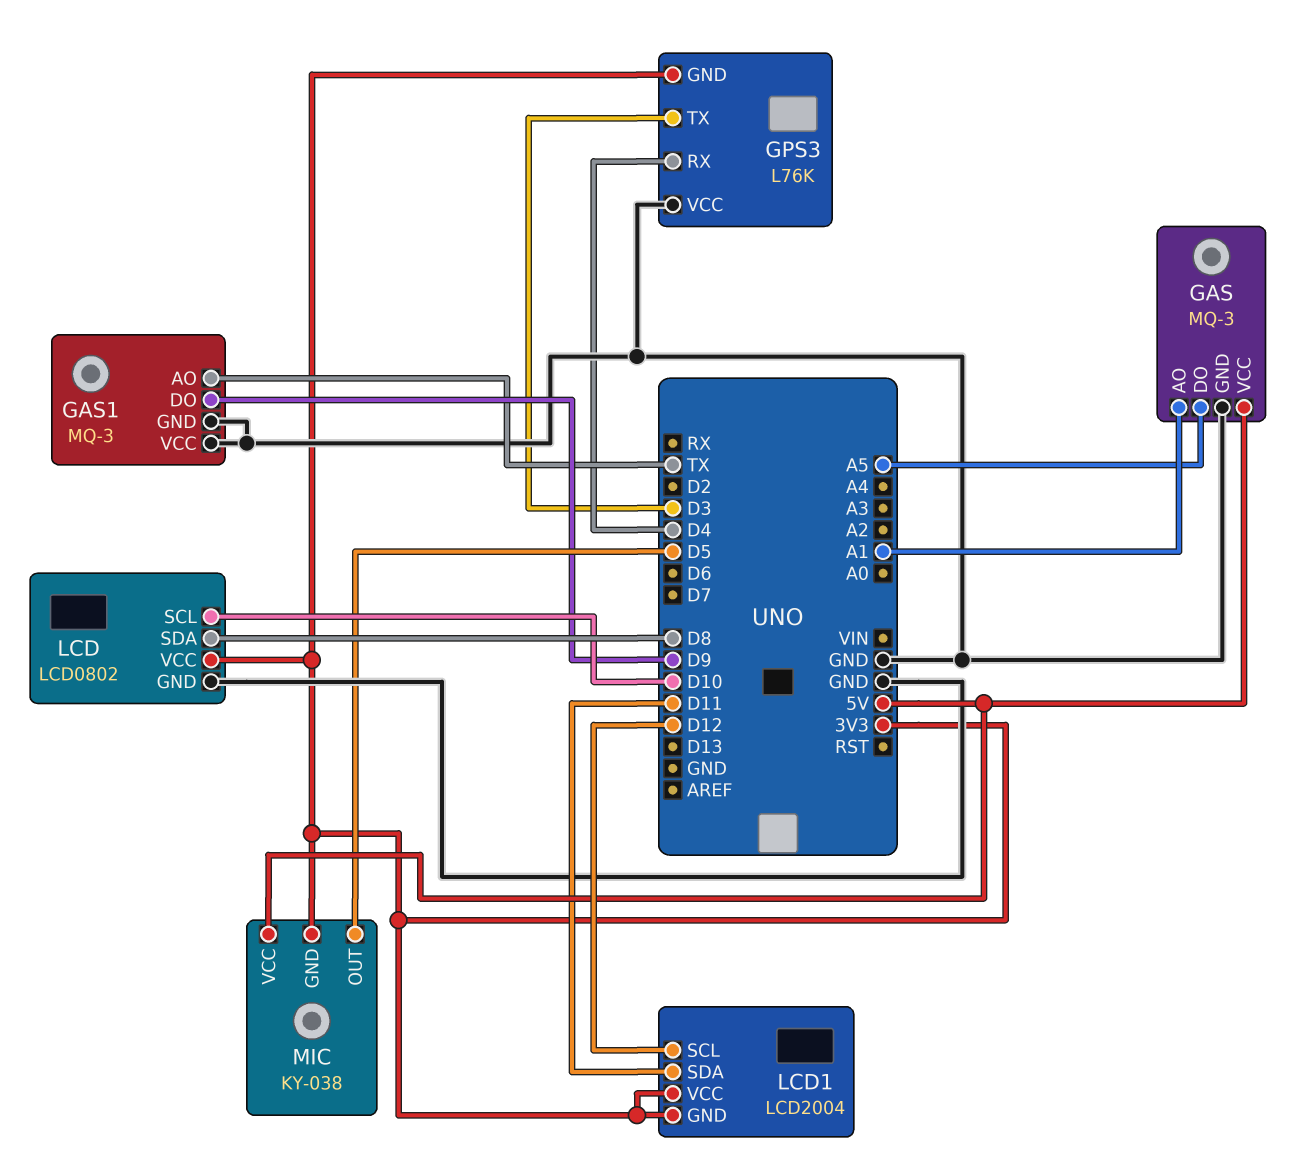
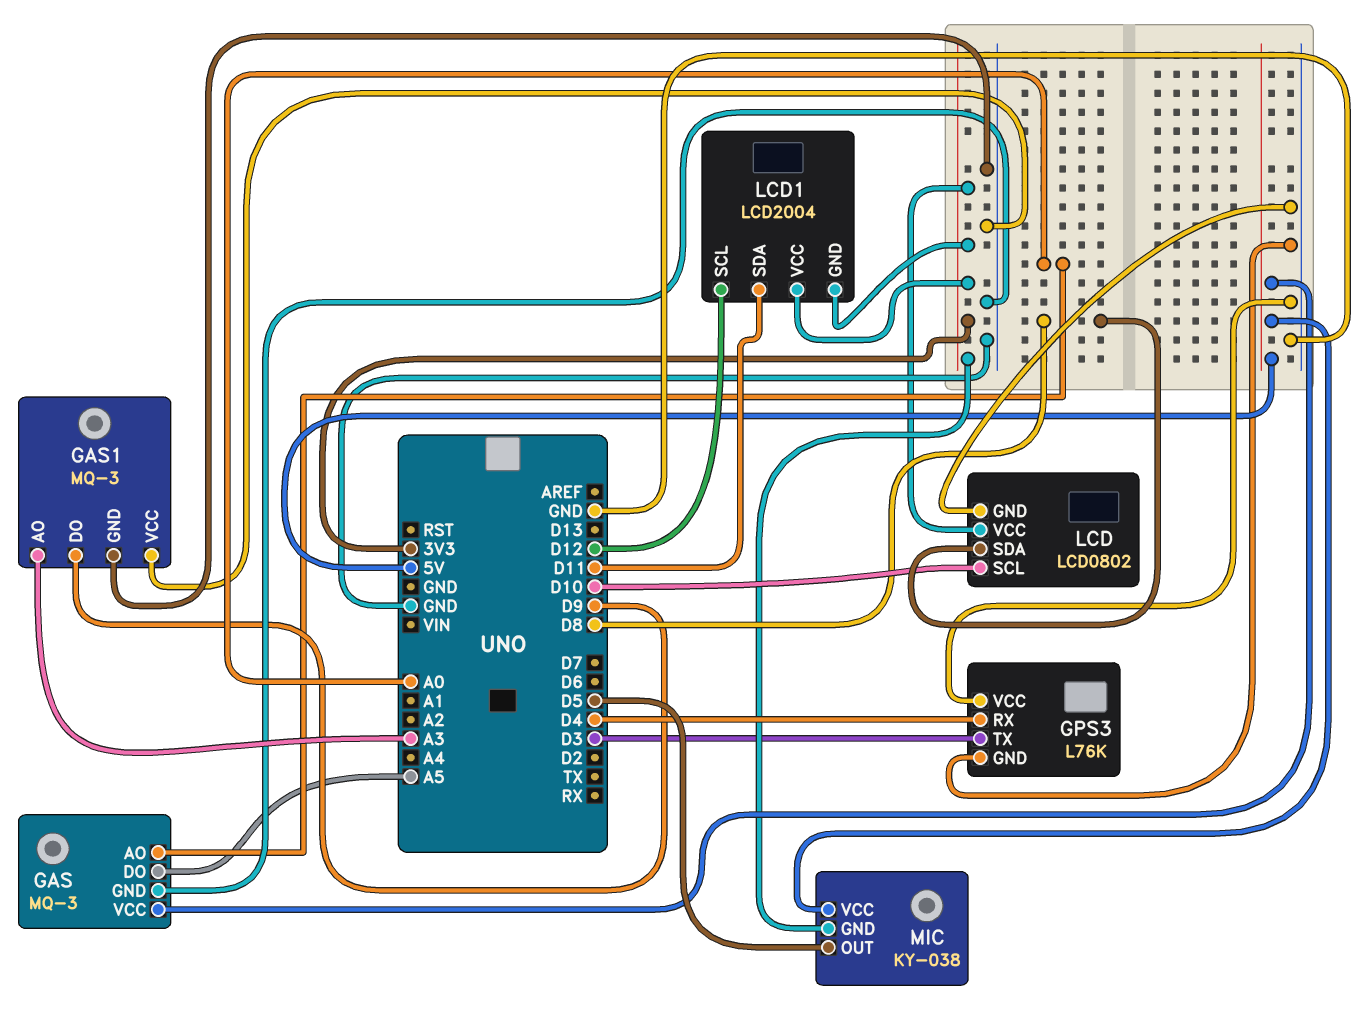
GAS pin AO: A1 -> A0
GAS1 pin AO: TX -> A3
GPS3 pin GND: 3V3 -> GND

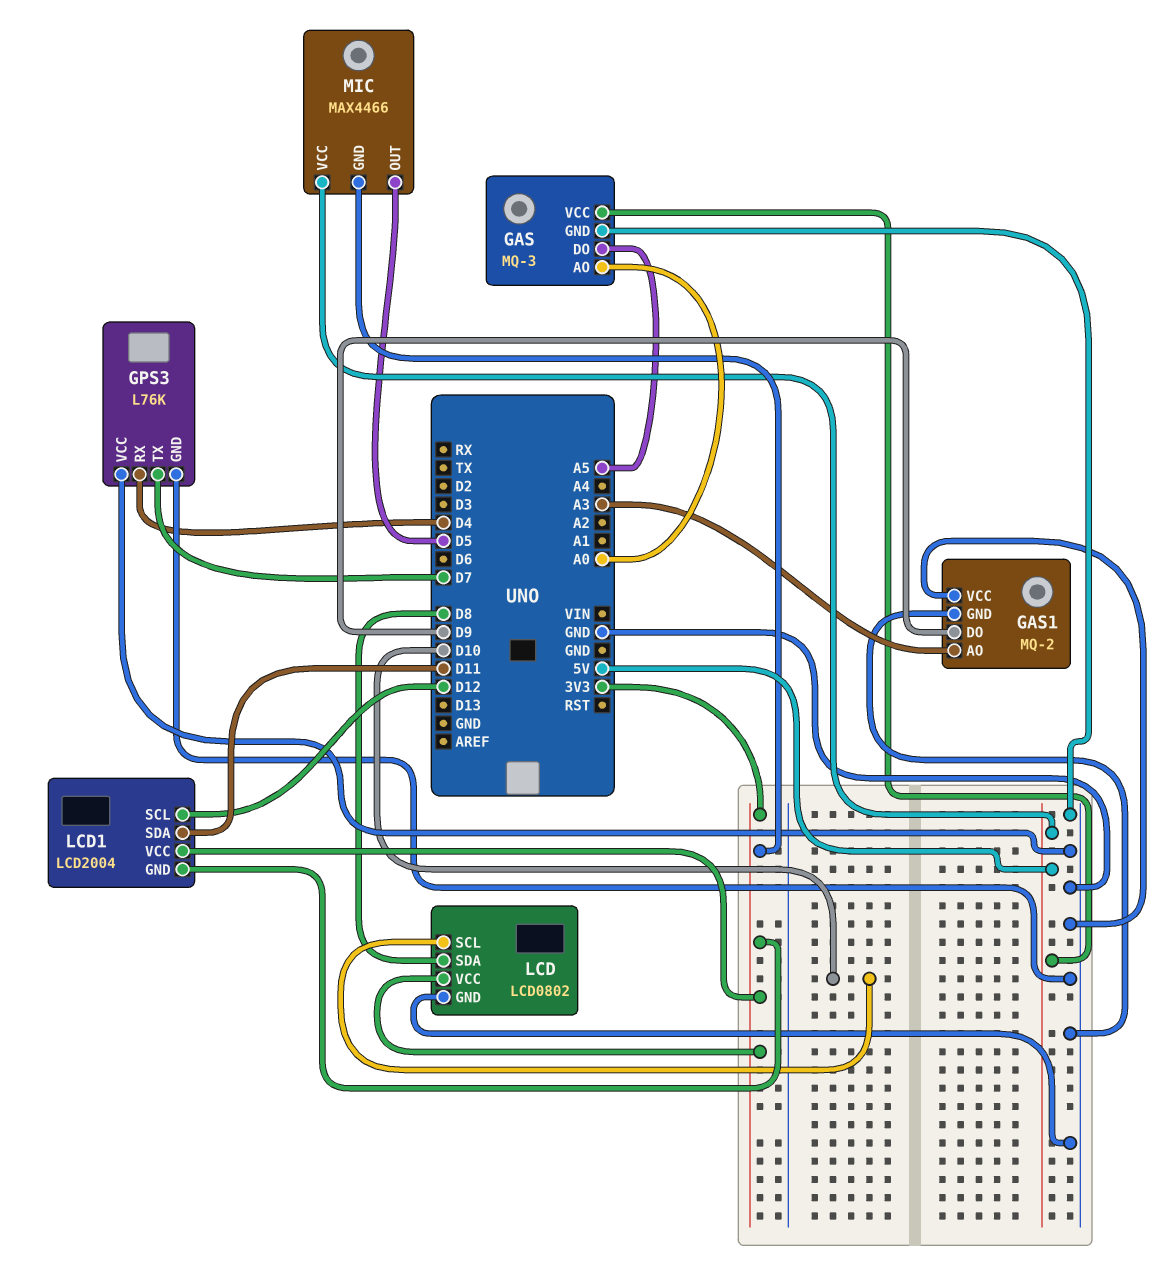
GAS1: MQ-3 -> MQ-2
GPS3 pin TX: D3 -> D7
MIC: KY-038 -> MAX4466

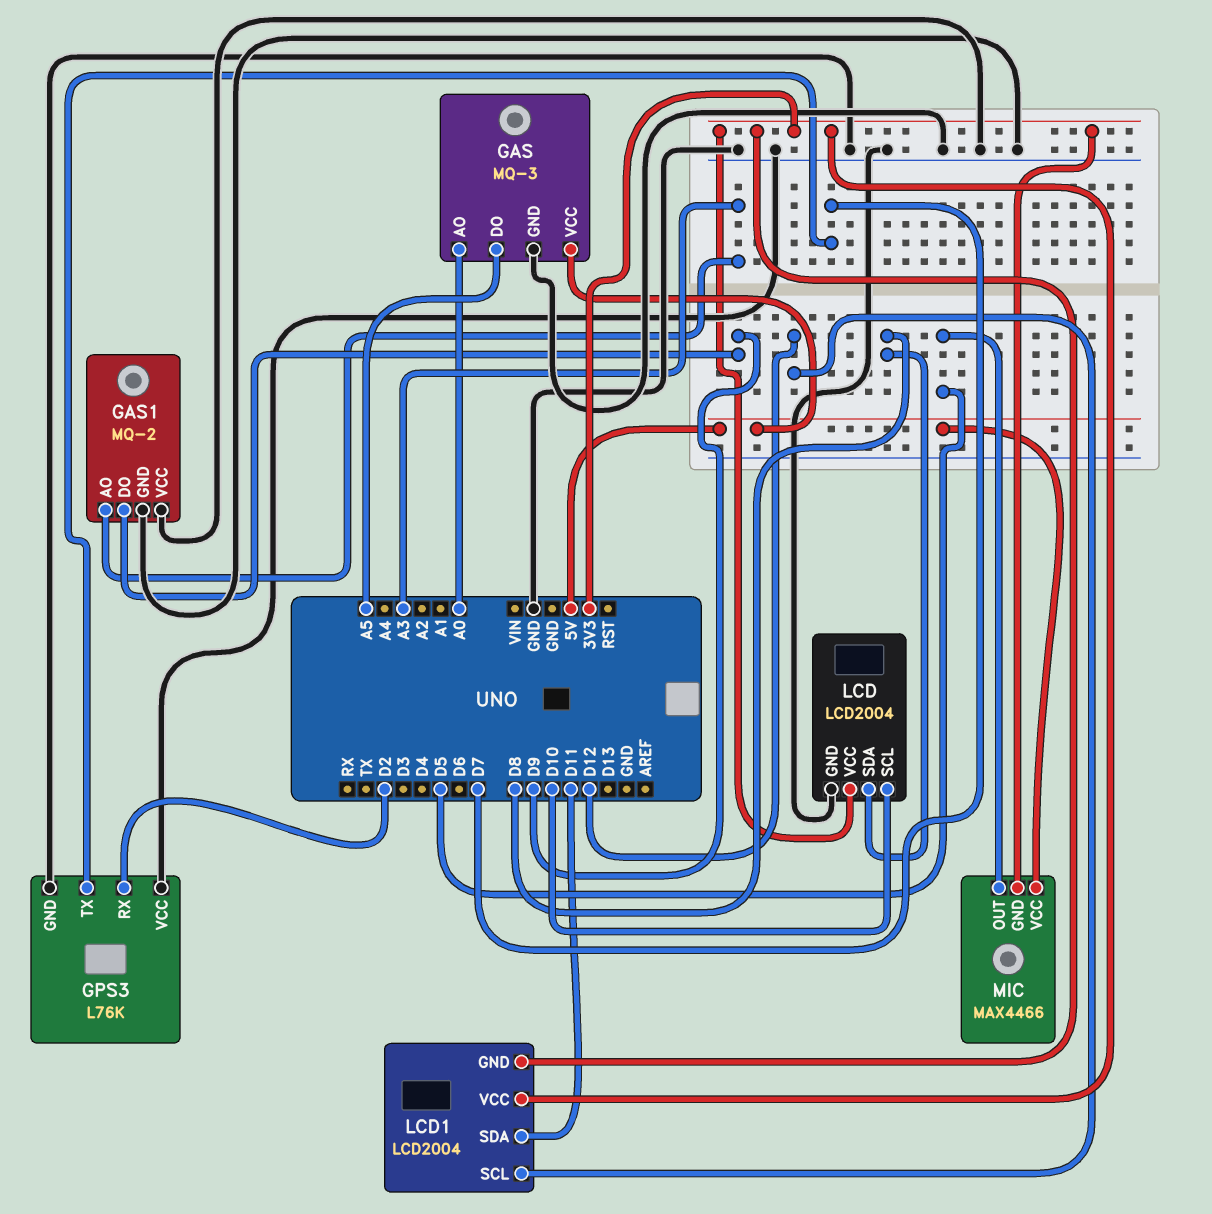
GPS3 pin RX: D4 -> D2
LCD: LCD0802 -> LCD2004

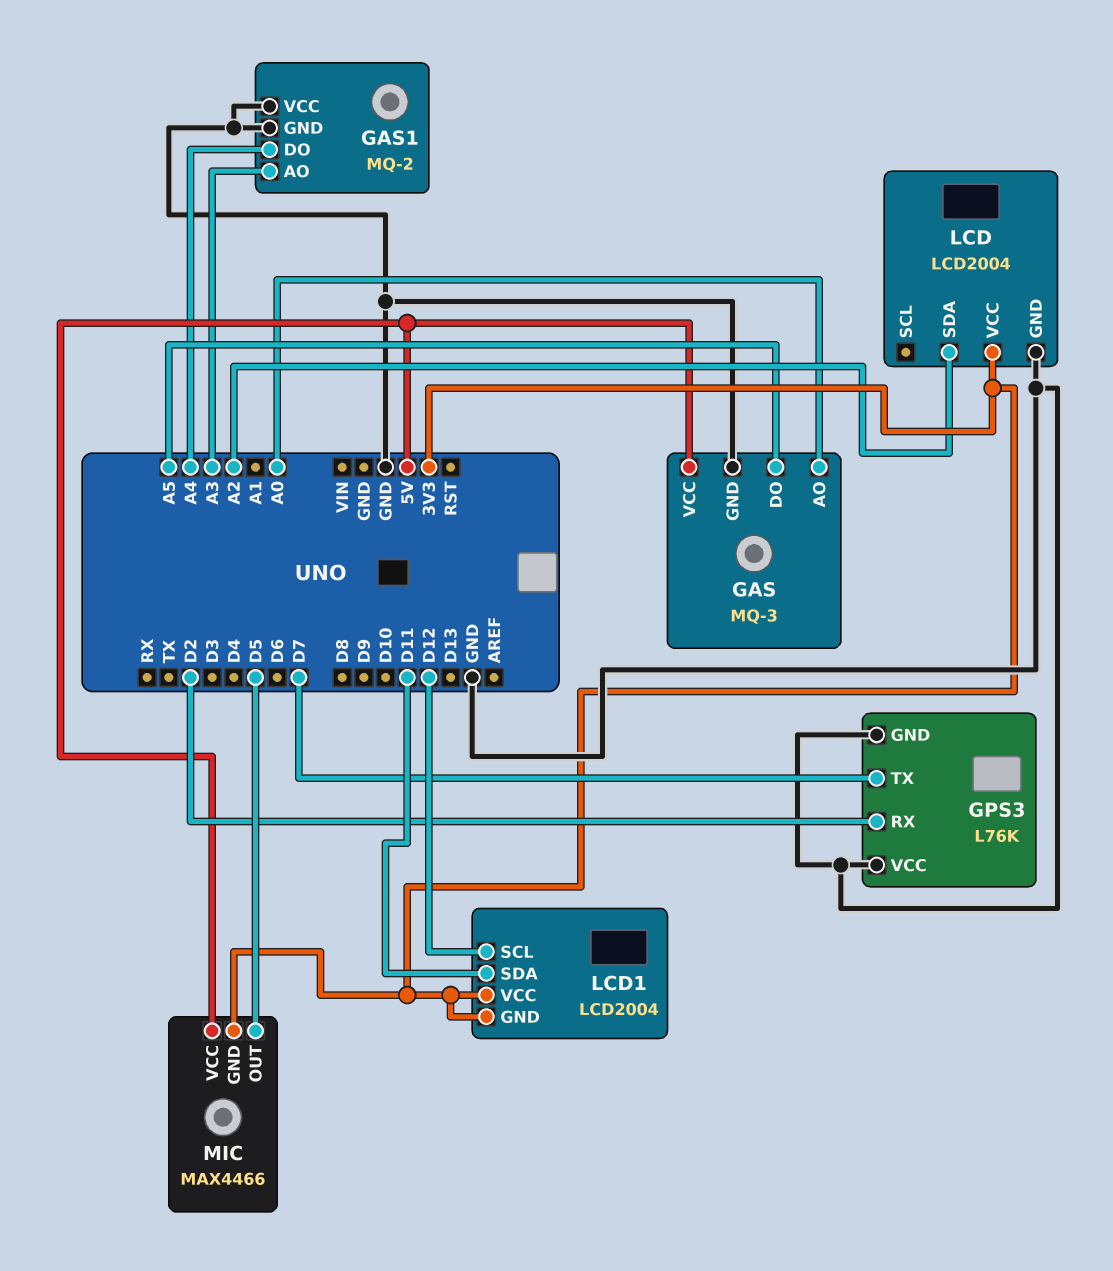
GAS1 pin DO: D9 -> A4
LCD pin SCL: D10 -> none
LCD pin SDA: D8 -> A2

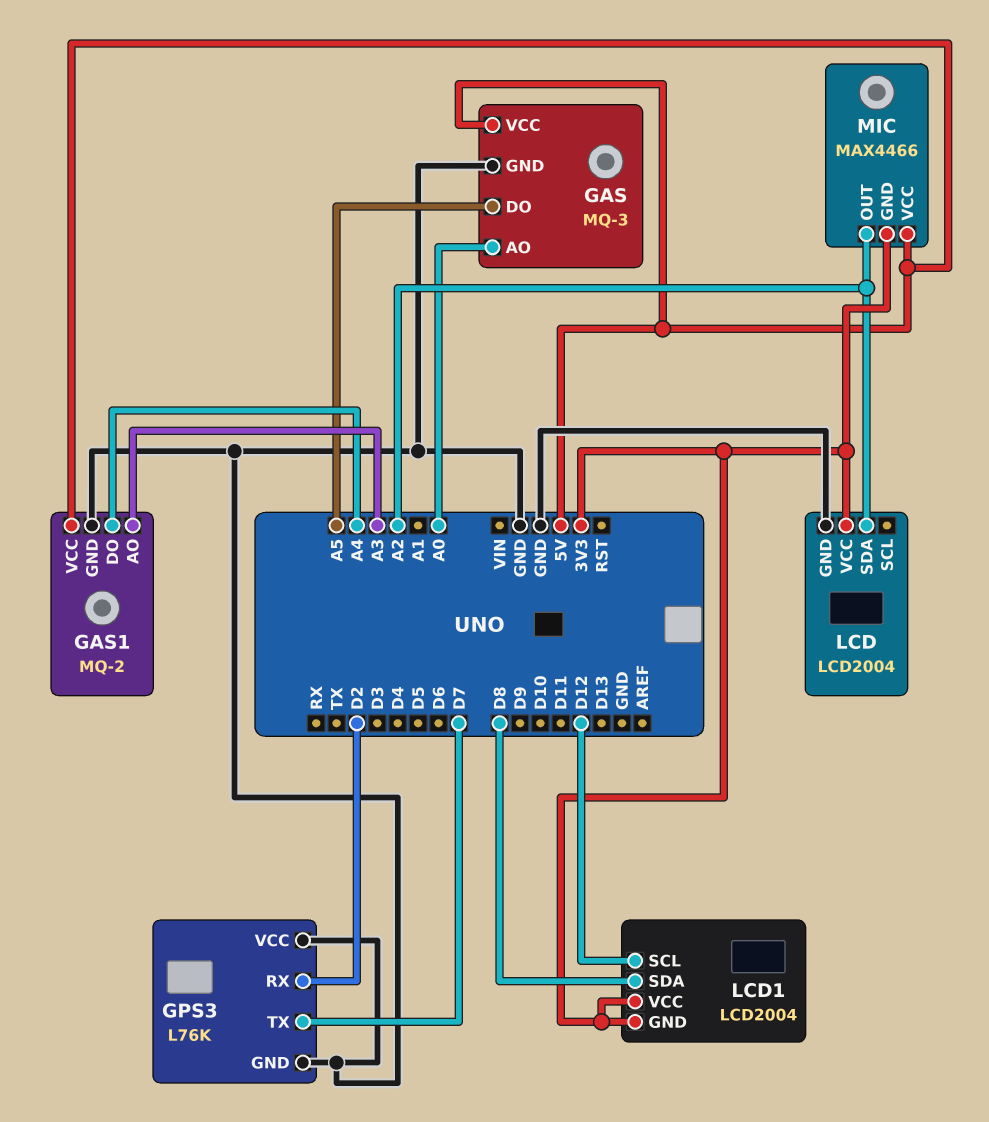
GAS1 pin VCC: GND -> 5V
LCD1 pin SDA: D11 -> D8
MIC pin OUT: D5 -> A2

